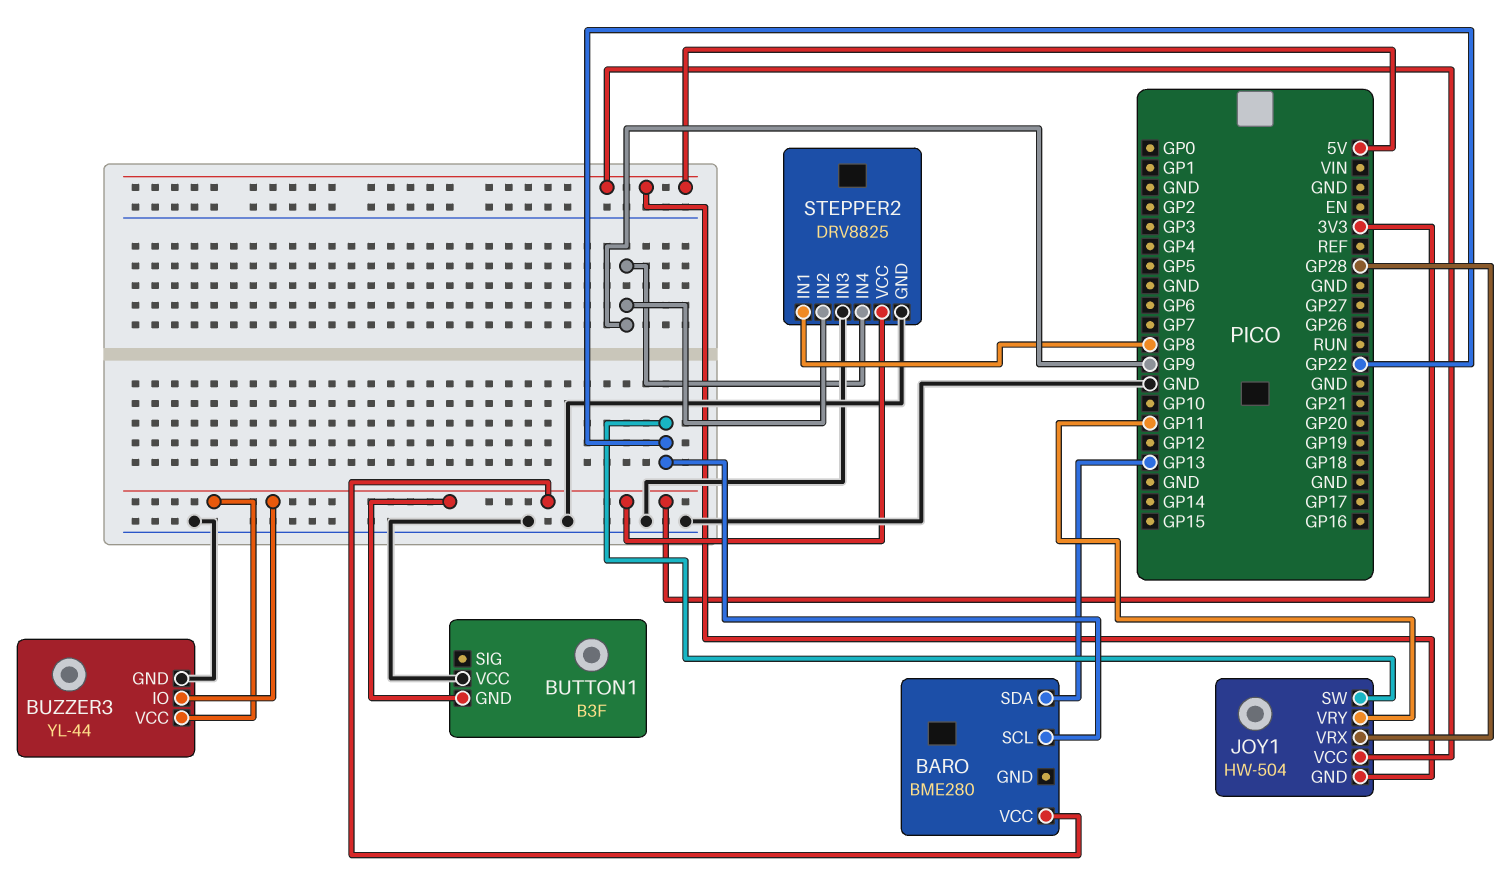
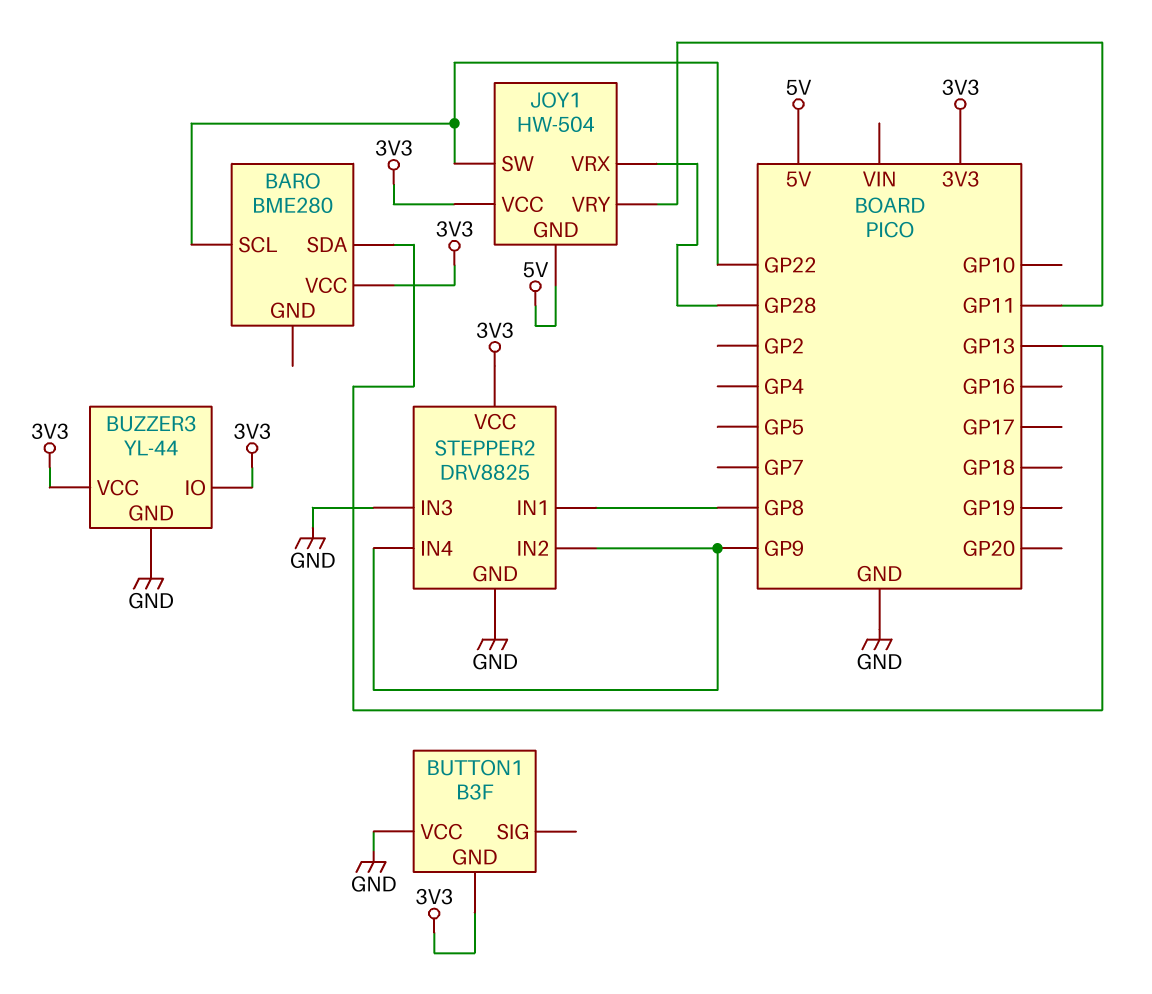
JOY1 pin VCC: 5V -> 3V3

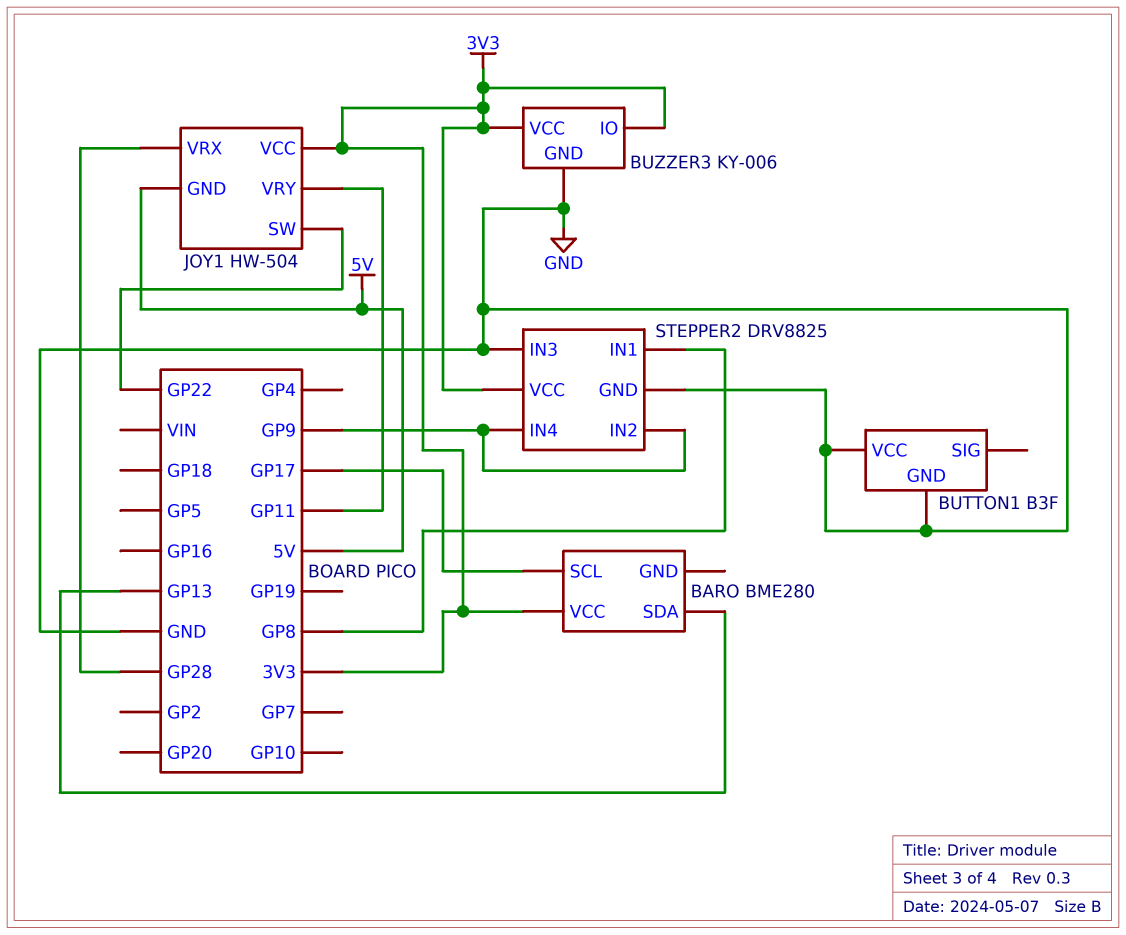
BARO pin SCL: GP22 -> GP17
BUTTON1 pin GND: 3V3 -> GND
BUZZER3: YL-44 -> KY-006

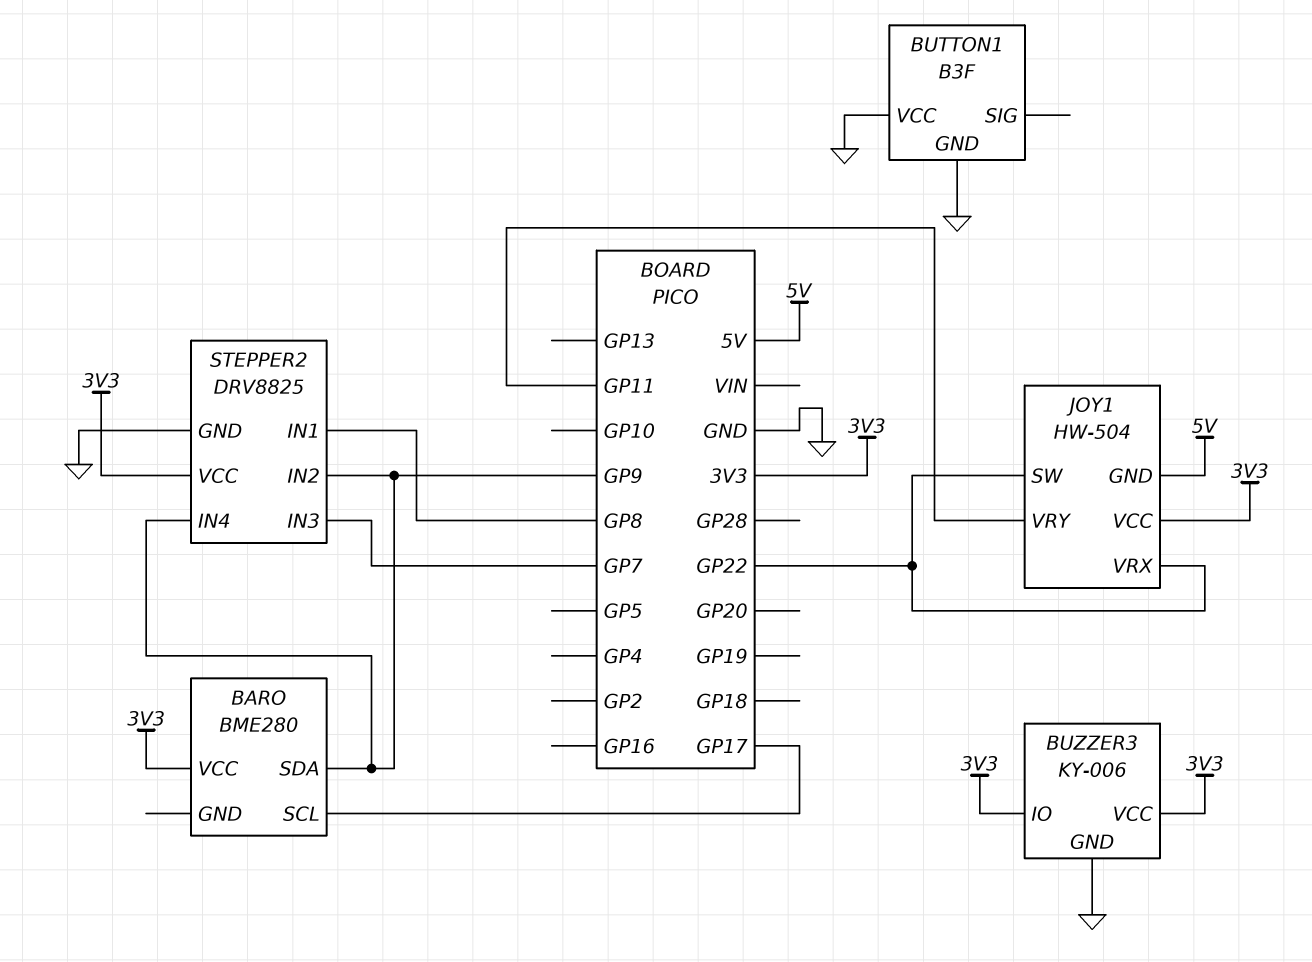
BARO pin SDA: GP13 -> GP9
JOY1 pin VRX: GP28 -> GP22
STEPPER2 pin IN3: GND -> GP7

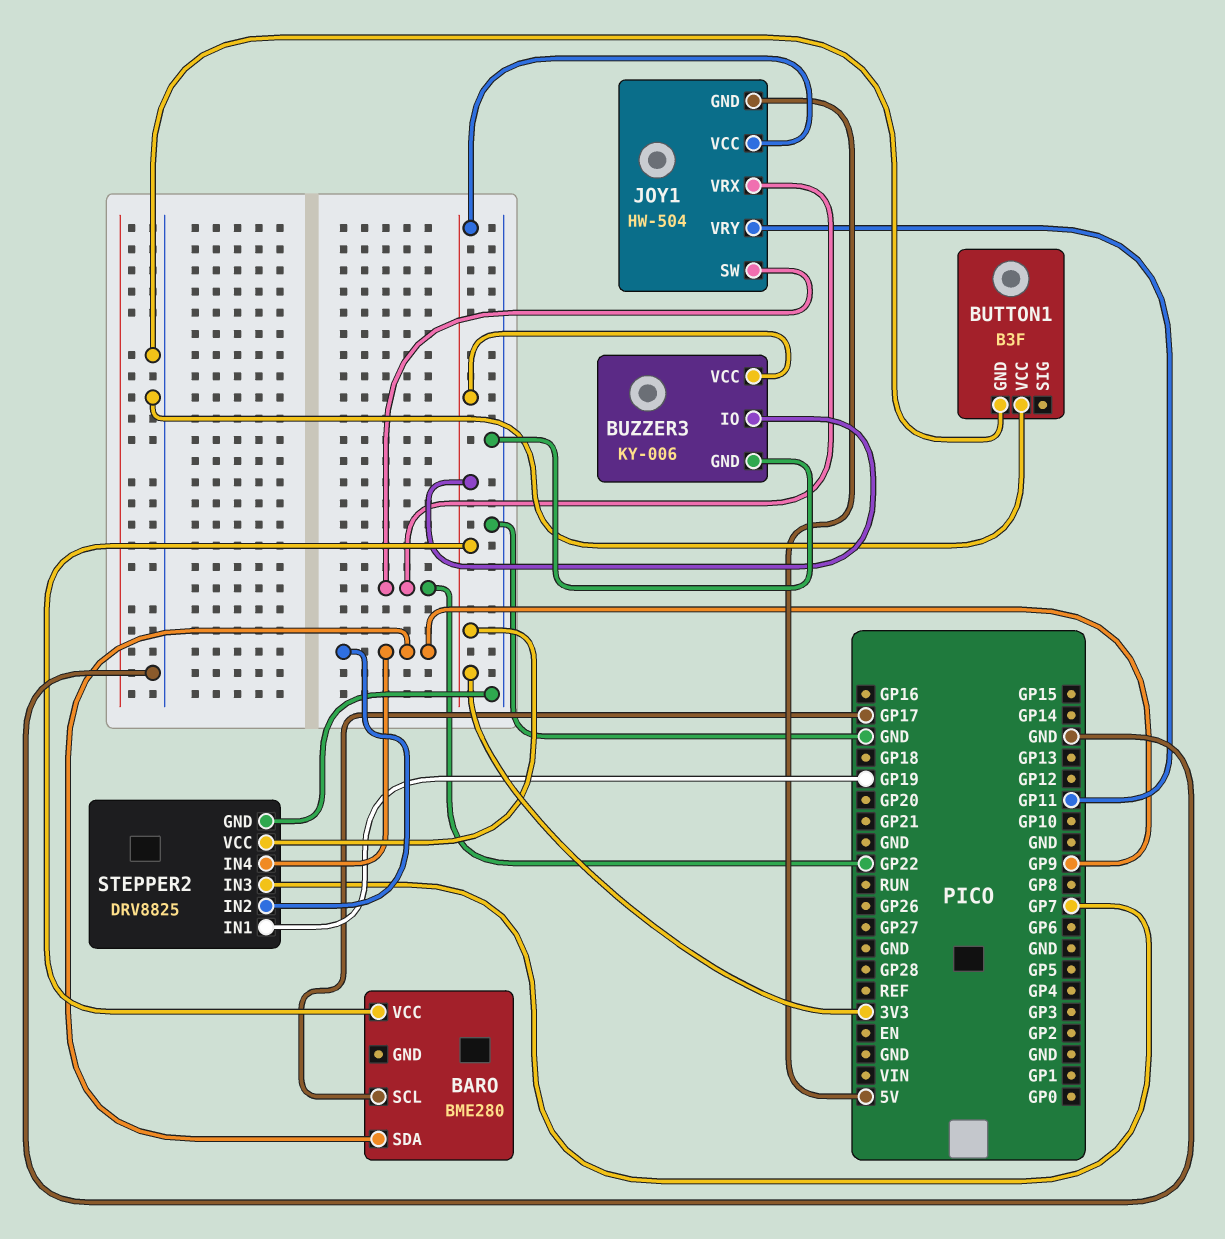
STEPPER2 pin IN1: GP8 -> GP19

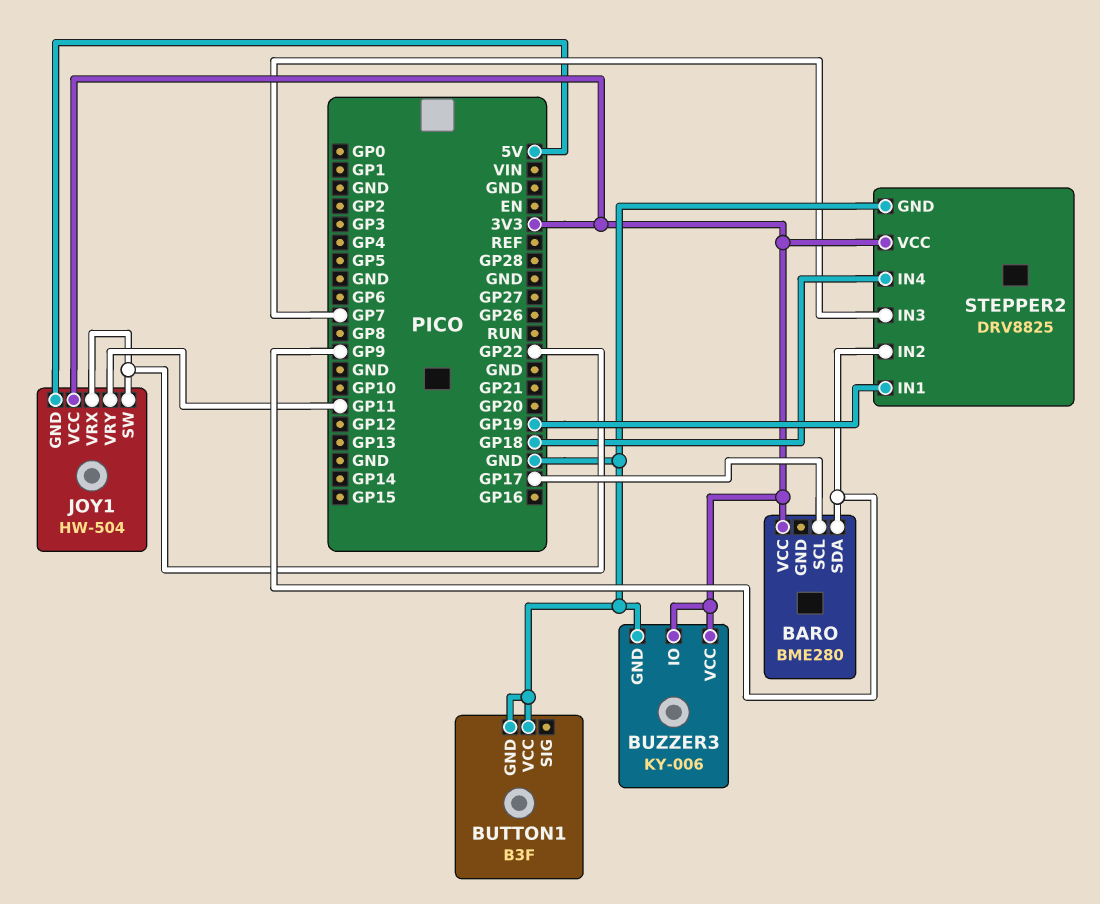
STEPPER2 pin IN4: GP9 -> GP18

